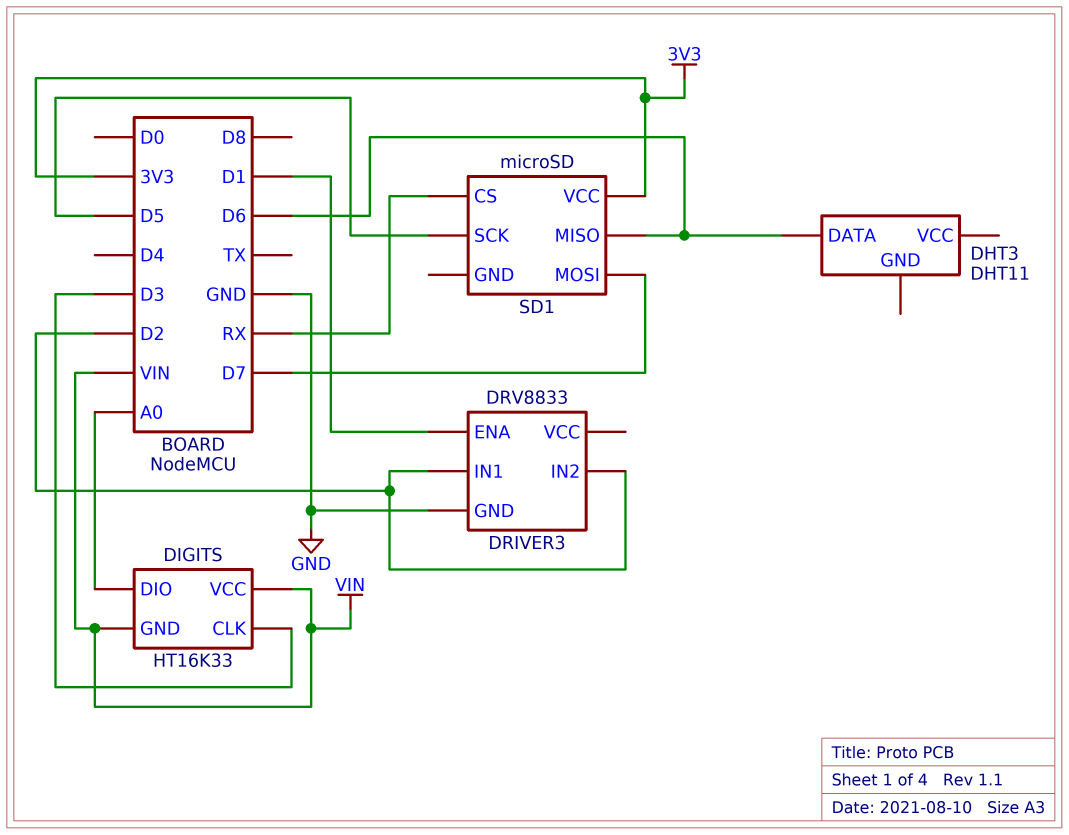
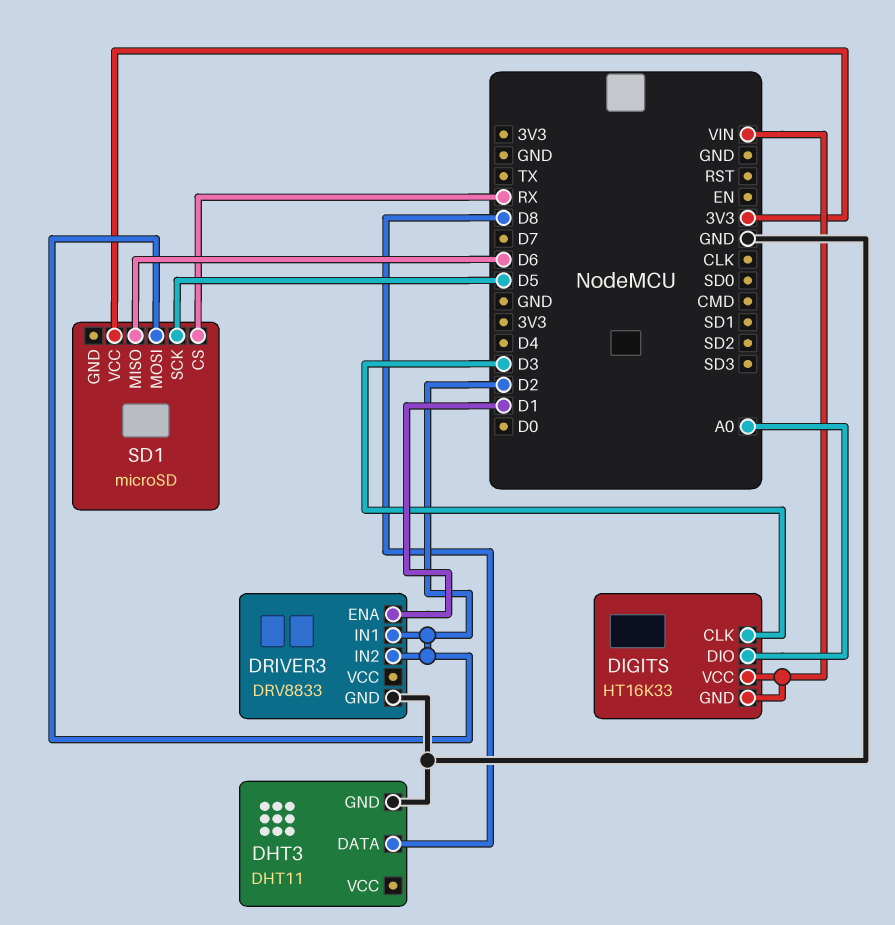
DHT3 pin DATA: D6 -> D8
DHT3 pin GND: none -> GND
SD1 pin MOSI: D7 -> D2

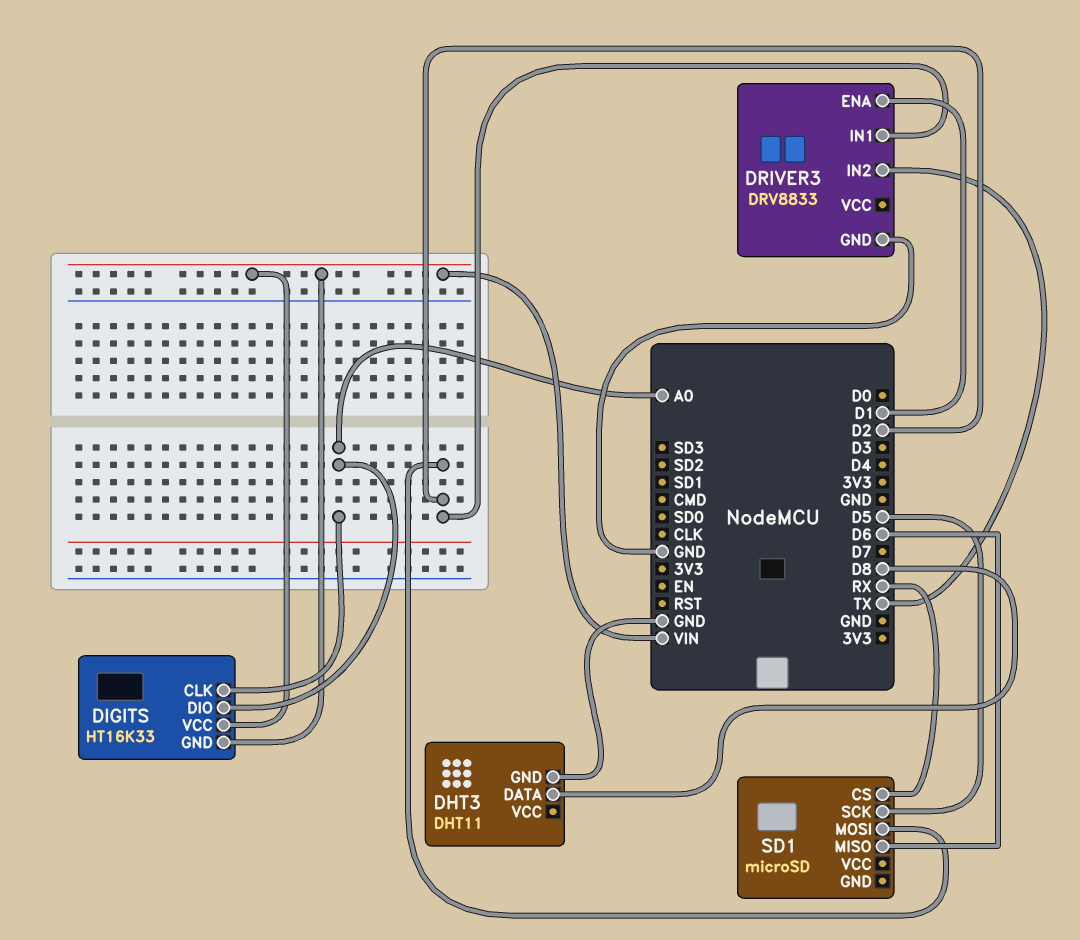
DIGITS pin CLK: D3 -> A0
DRIVER3 pin IN2: D2 -> TX
SD1 pin VCC: 3V3 -> none

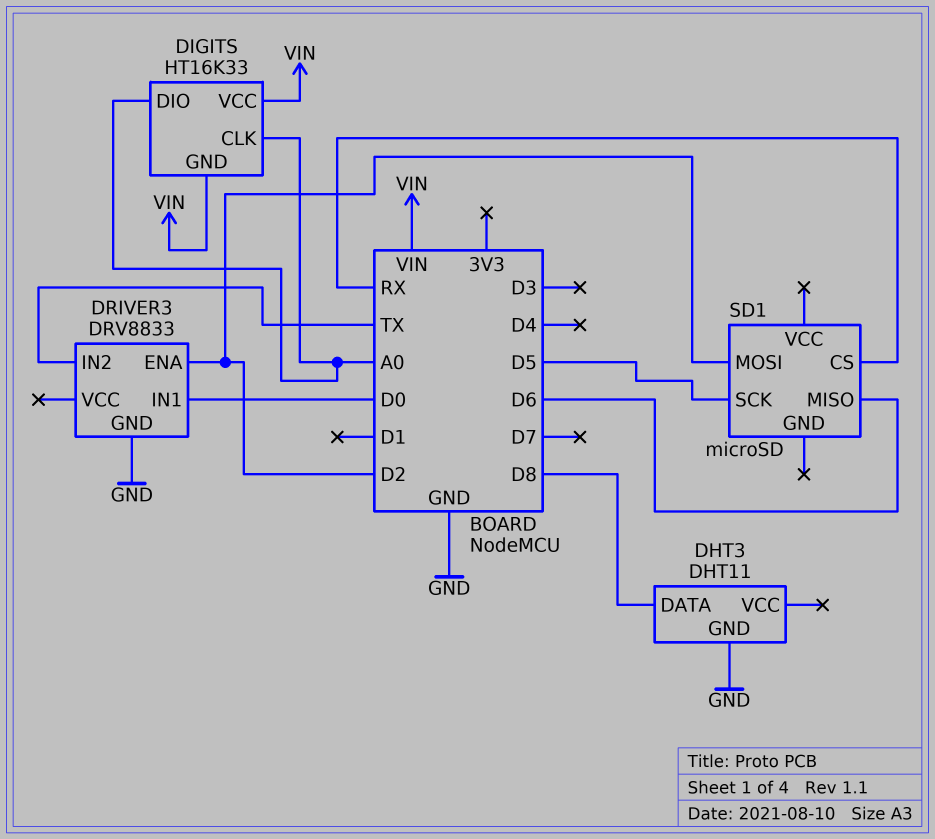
DRIVER3 pin ENA: D1 -> D2
DRIVER3 pin IN1: D2 -> D0

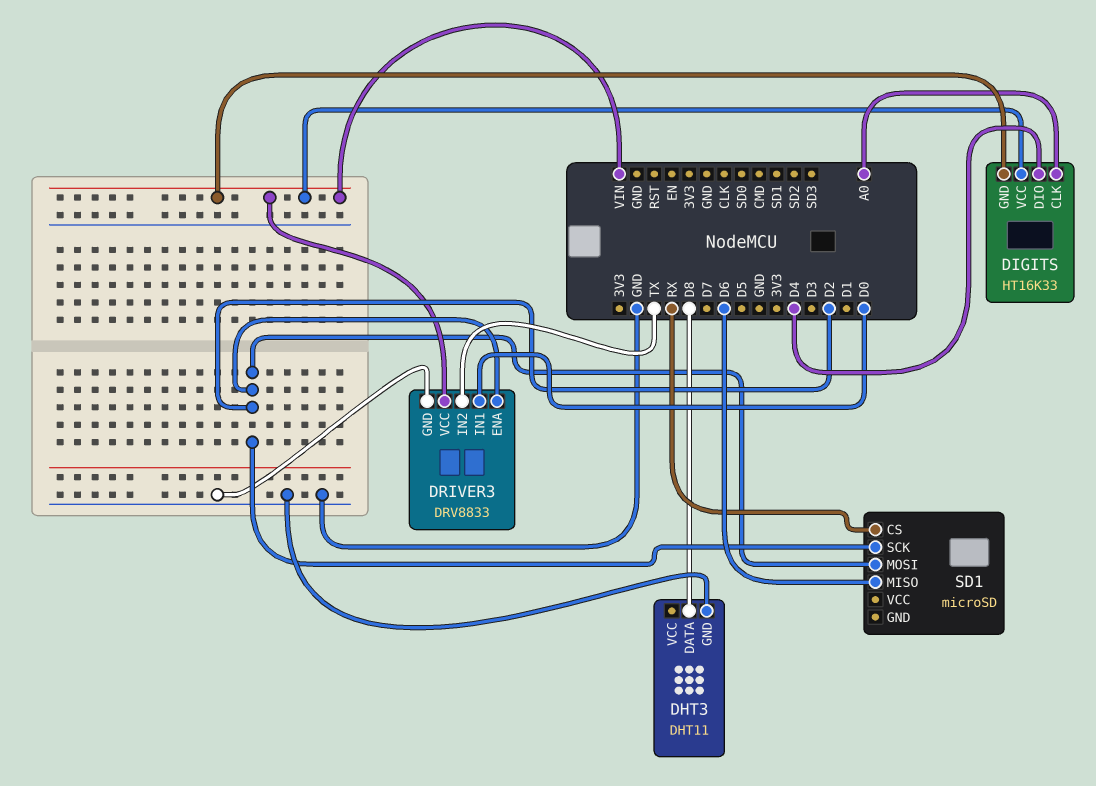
DIGITS pin DIO: A0 -> D4
DRIVER3 pin VCC: none -> VIN
SD1 pin SCK: D5 -> D2

